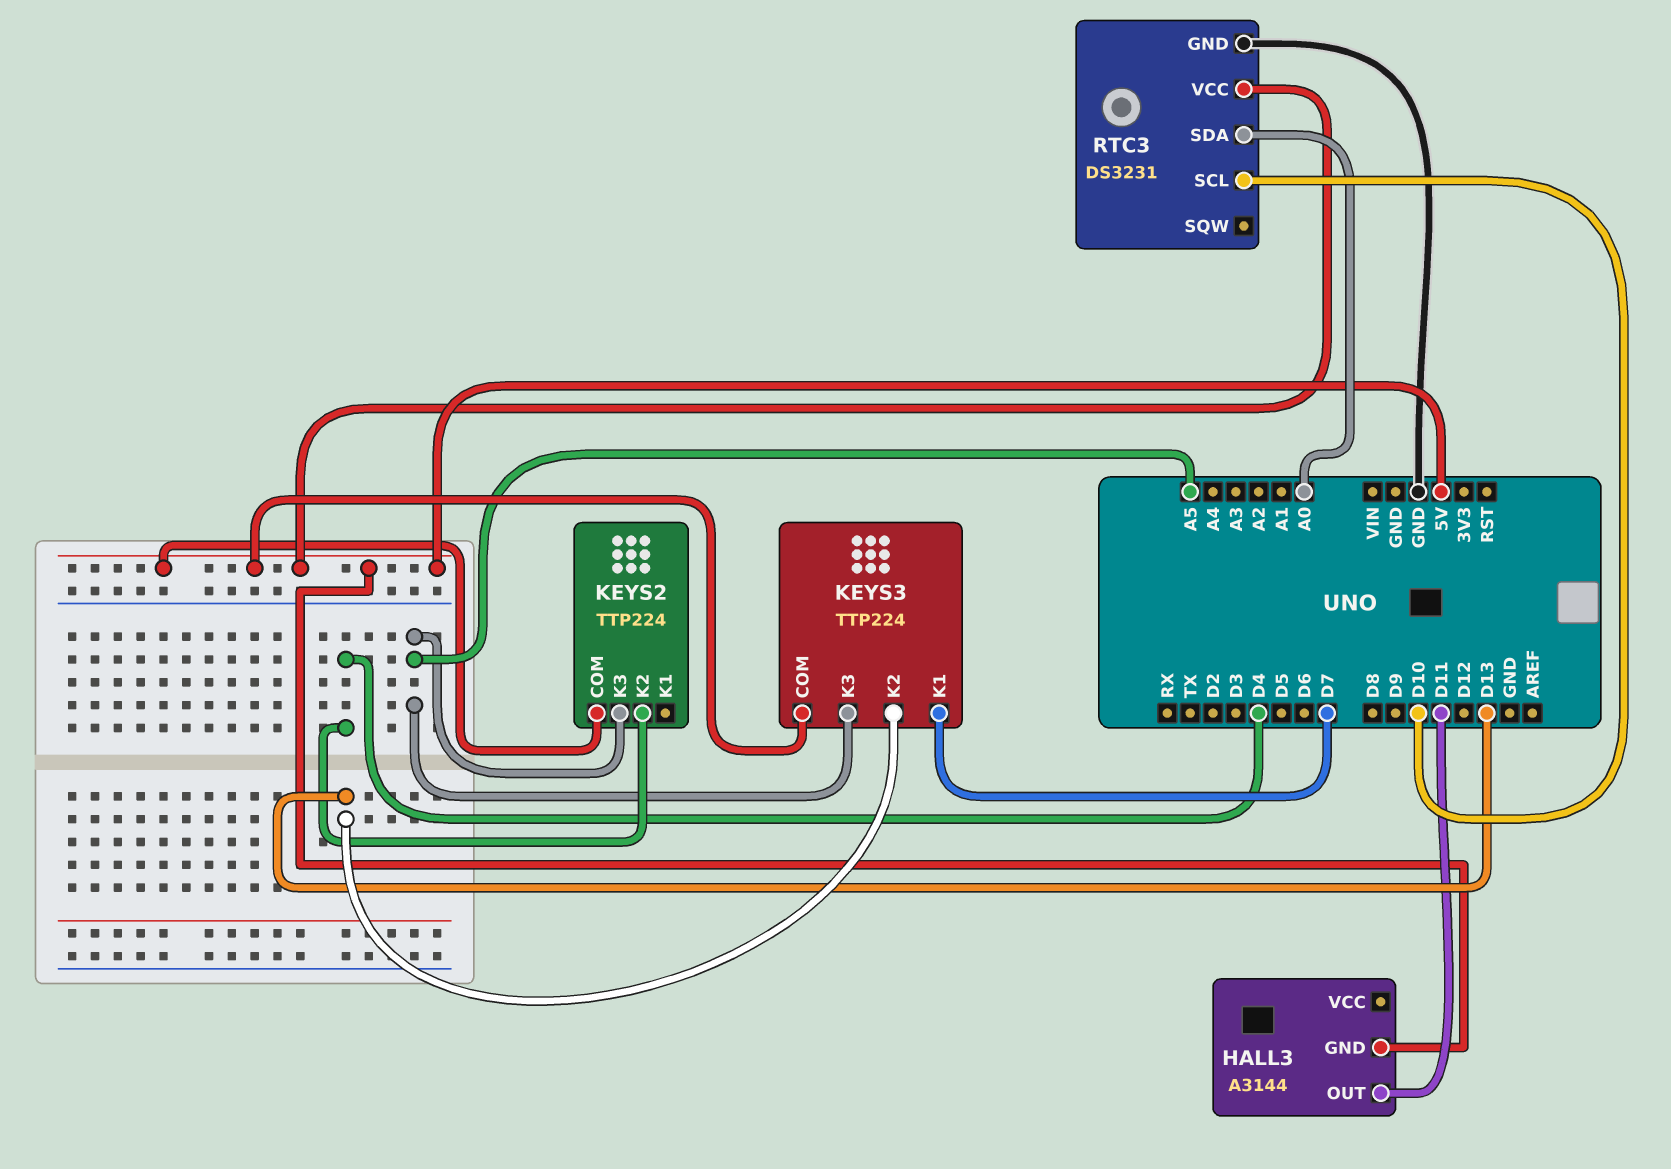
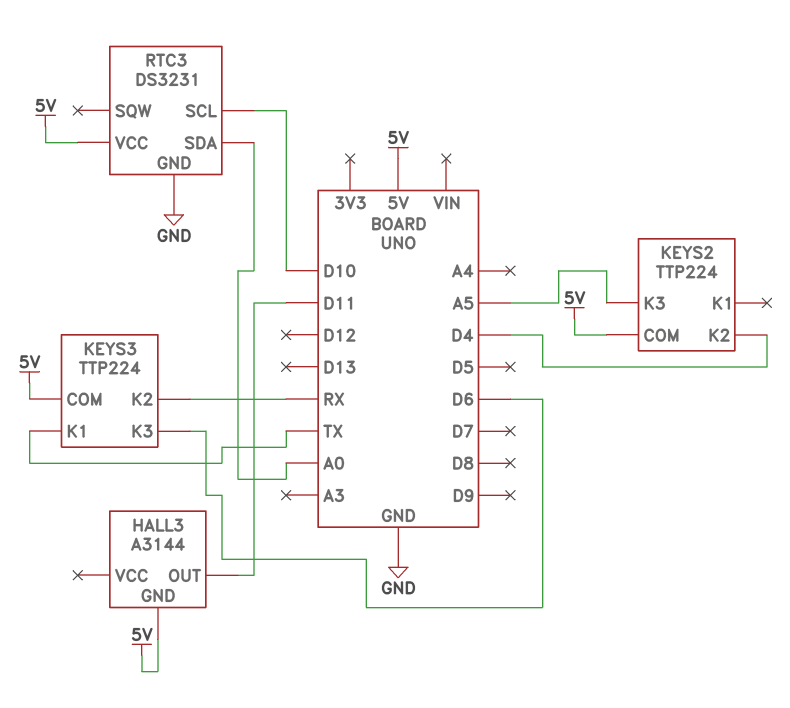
KEYS3 pin K1: D7 -> TX
KEYS3 pin K2: D13 -> RX
KEYS3 pin K3: A5 -> D6

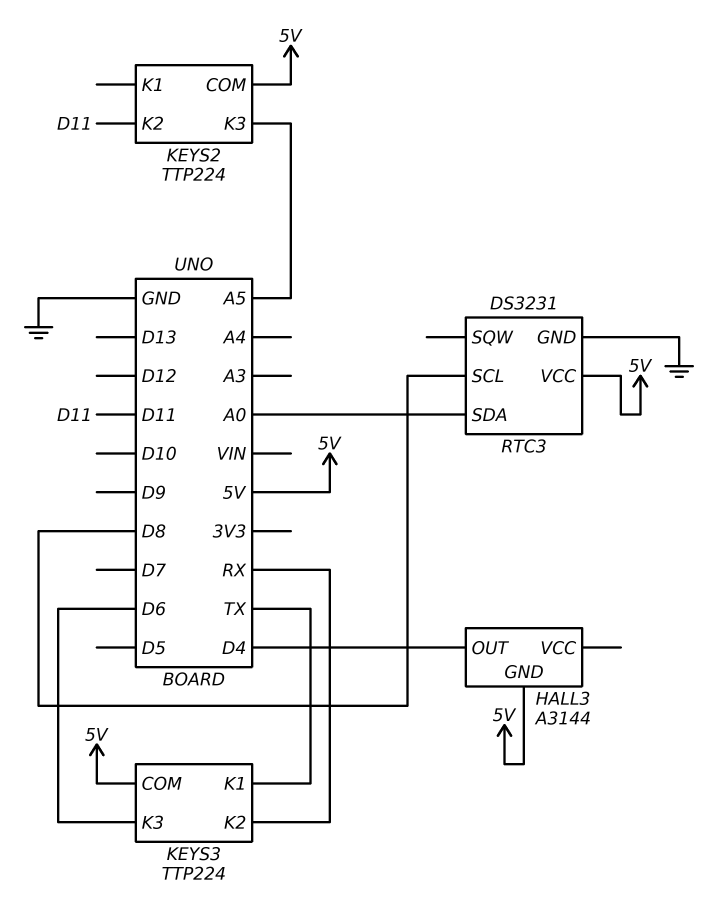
HALL3 pin OUT: D11 -> D4
KEYS2 pin K2: D4 -> D11
RTC3 pin SCL: D10 -> D8

